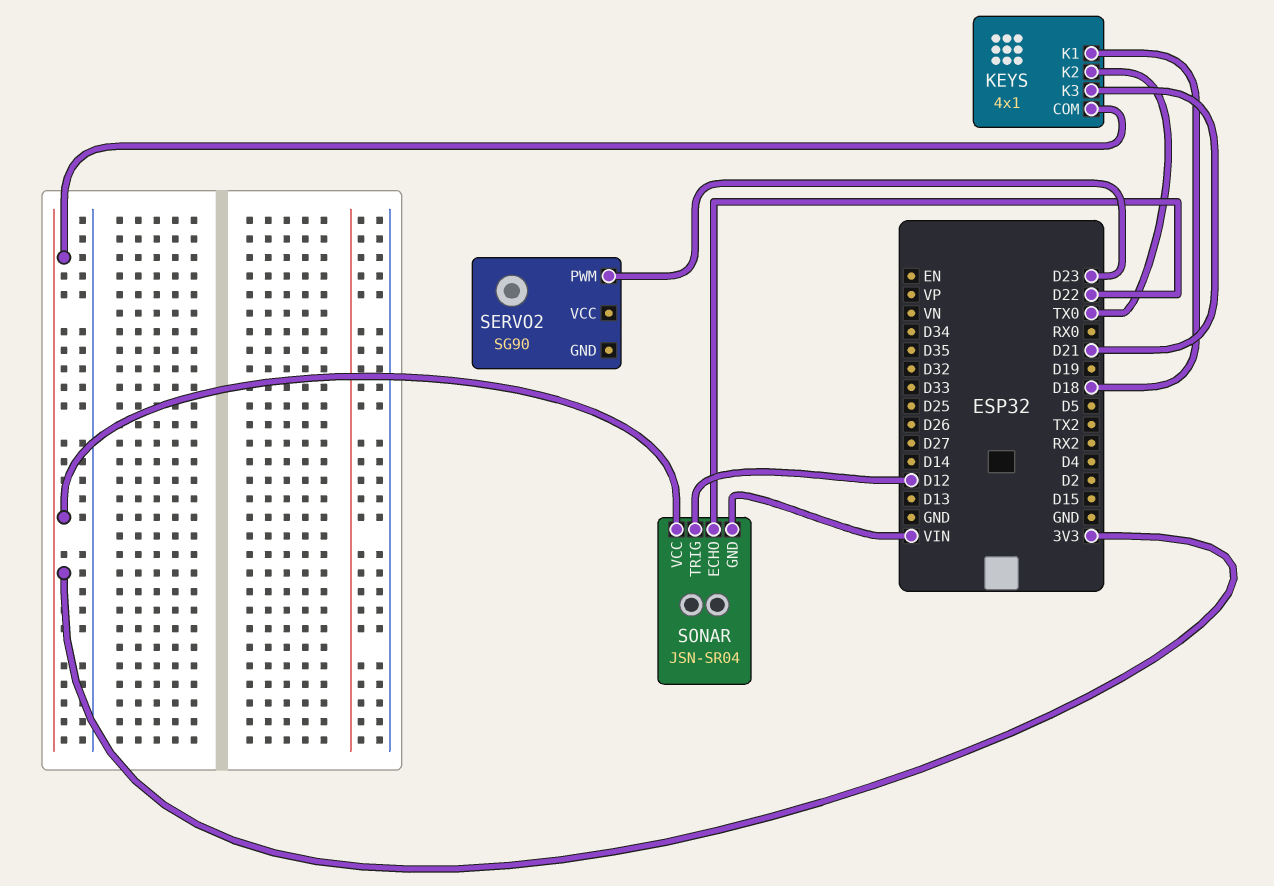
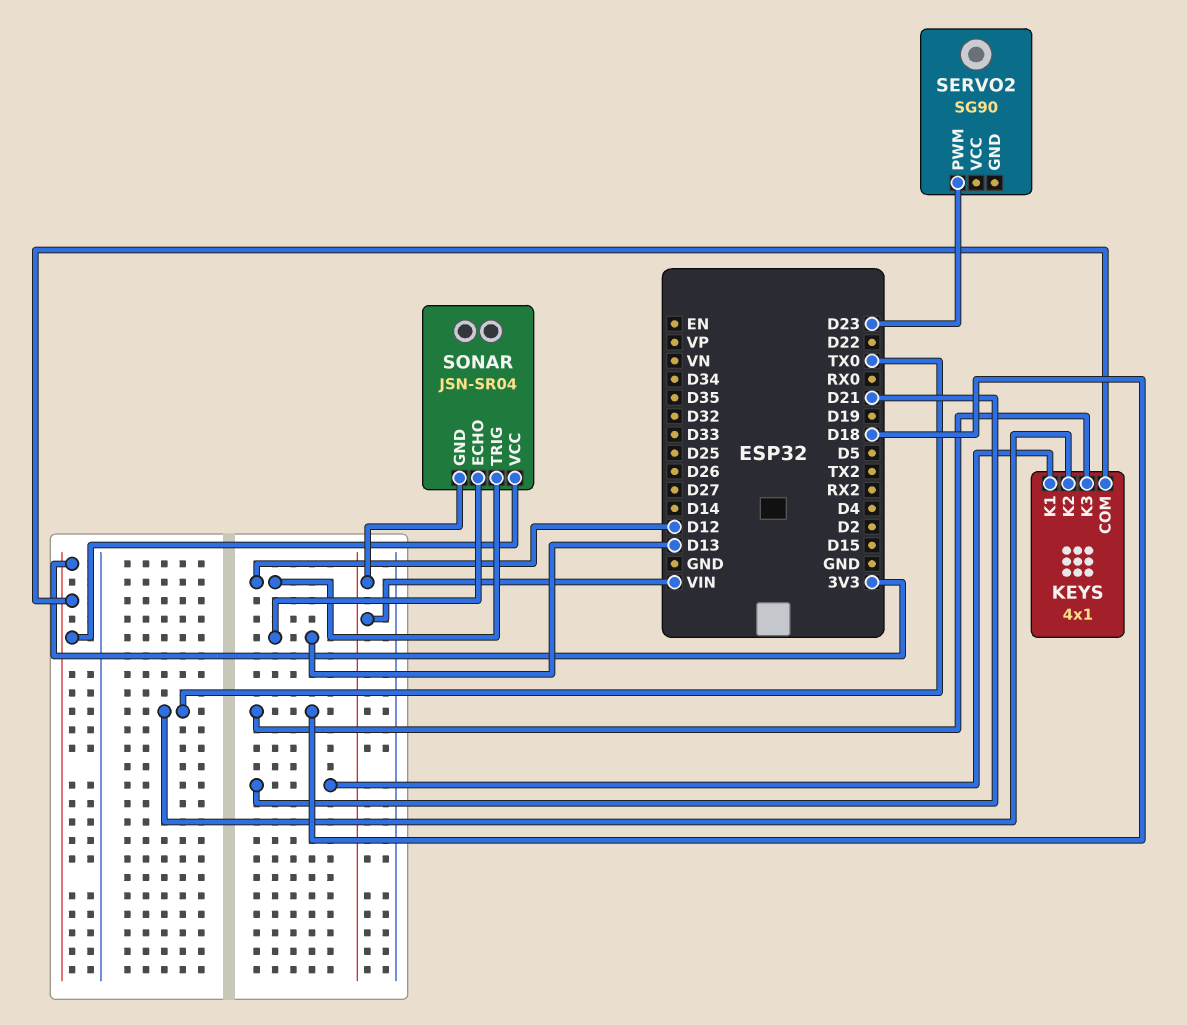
KEYS pin K1: D18 -> D21
KEYS pin K3: D21 -> D18
SONAR pin ECHO: D22 -> D13

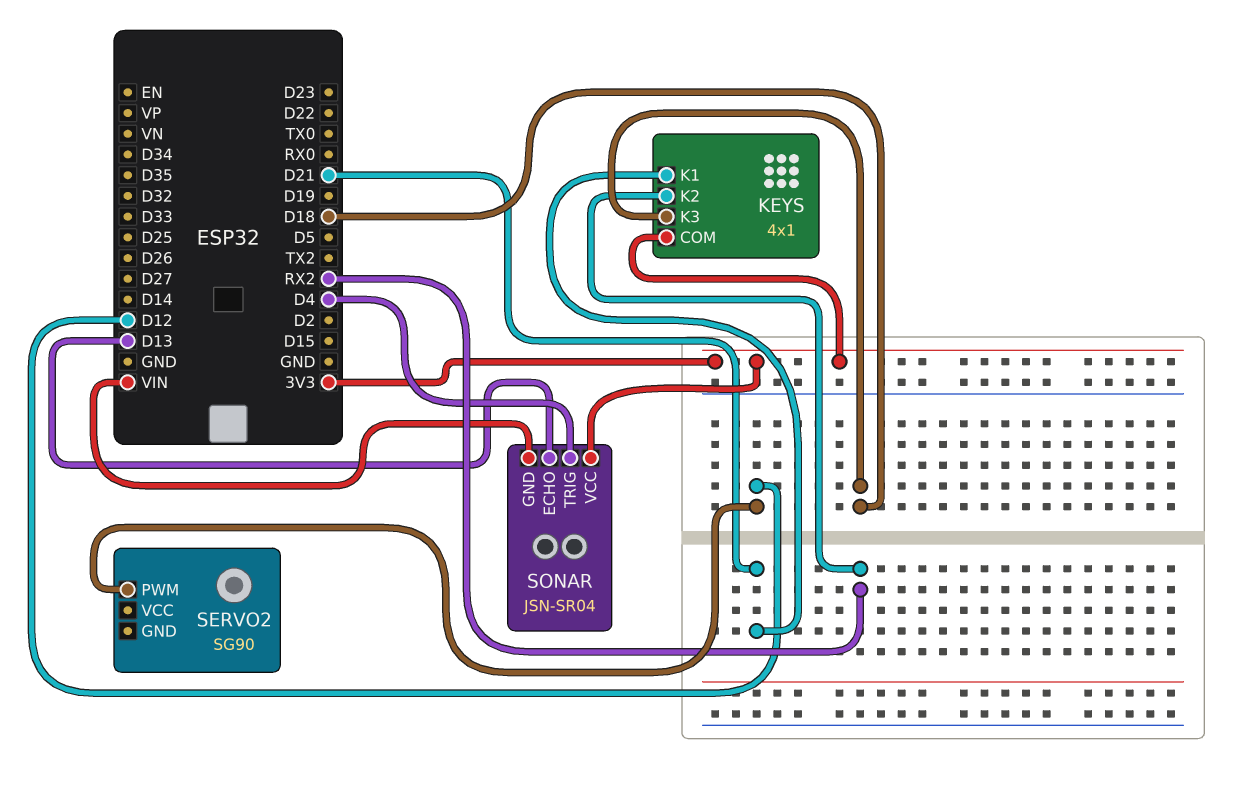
KEYS pin K2: TX0 -> RX2
SERVO2 pin PWM: D23 -> D12
SONAR pin TRIG: D12 -> D4

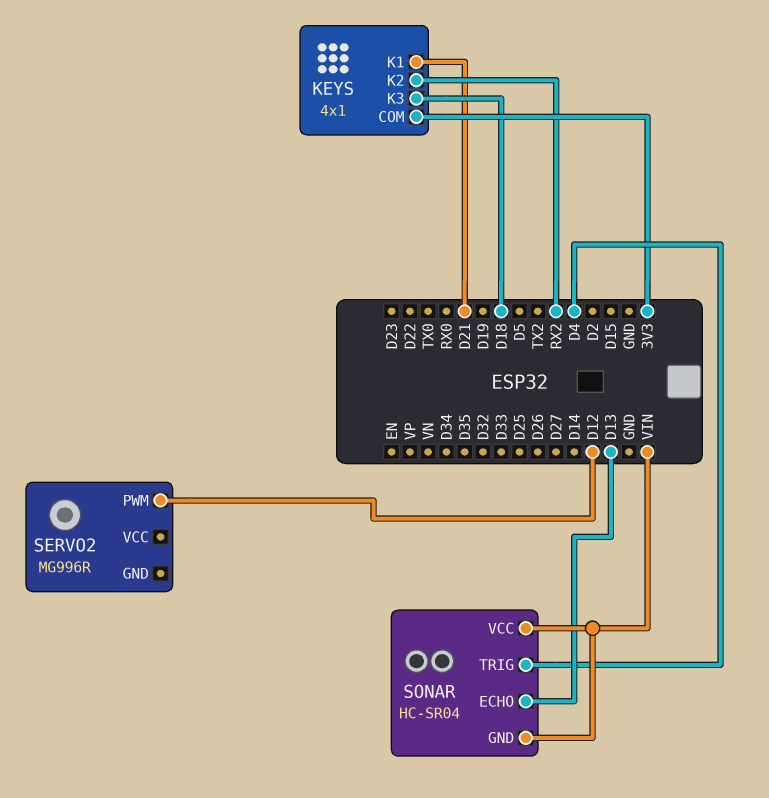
SERVO2: SG90 -> MG996R
SONAR: JSN-SR04 -> HC-SR04
SONAR pin VCC: 3V3 -> VIN

